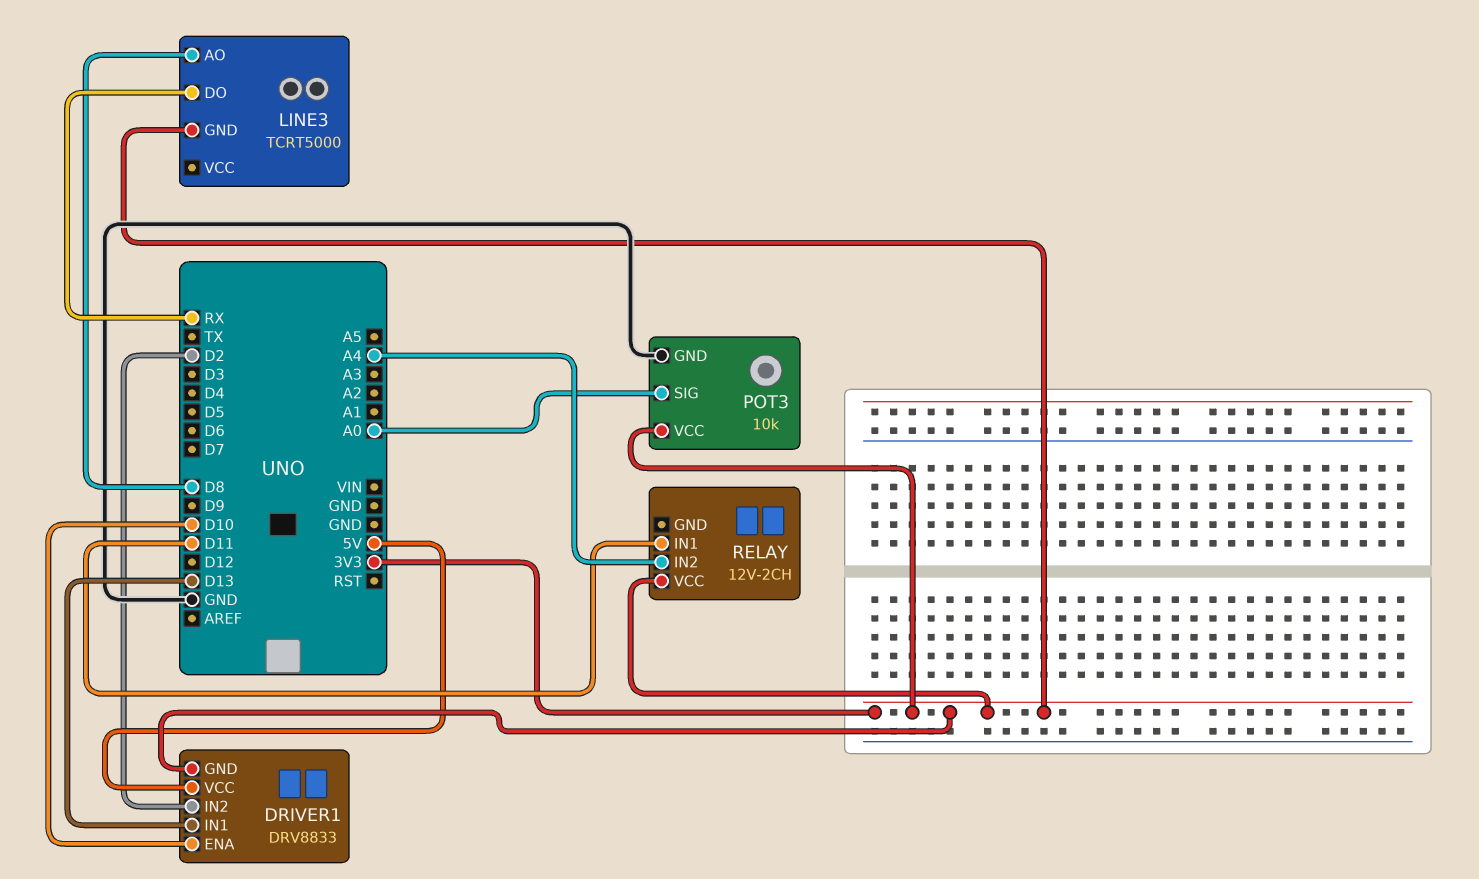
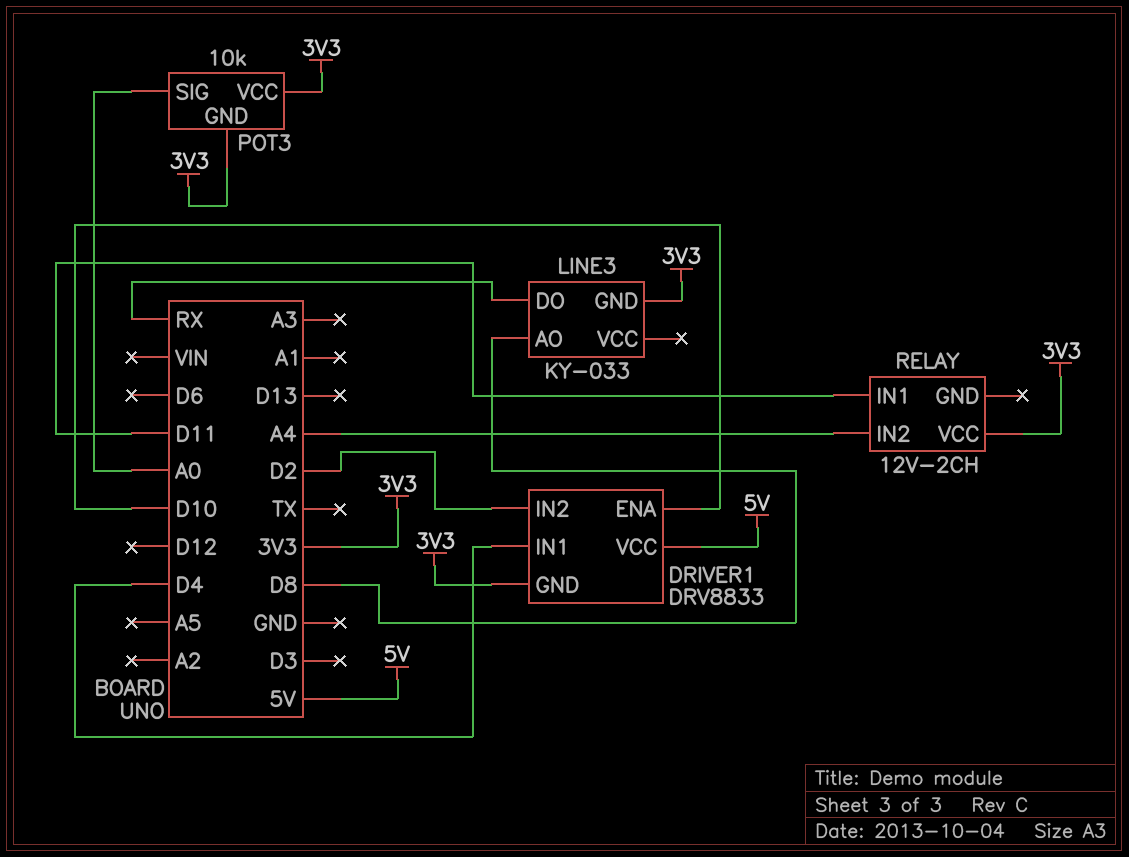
DRIVER1 pin IN1: D13 -> D4
LINE3: TCRT5000 -> KY-033
POT3 pin GND: GND -> 3V3

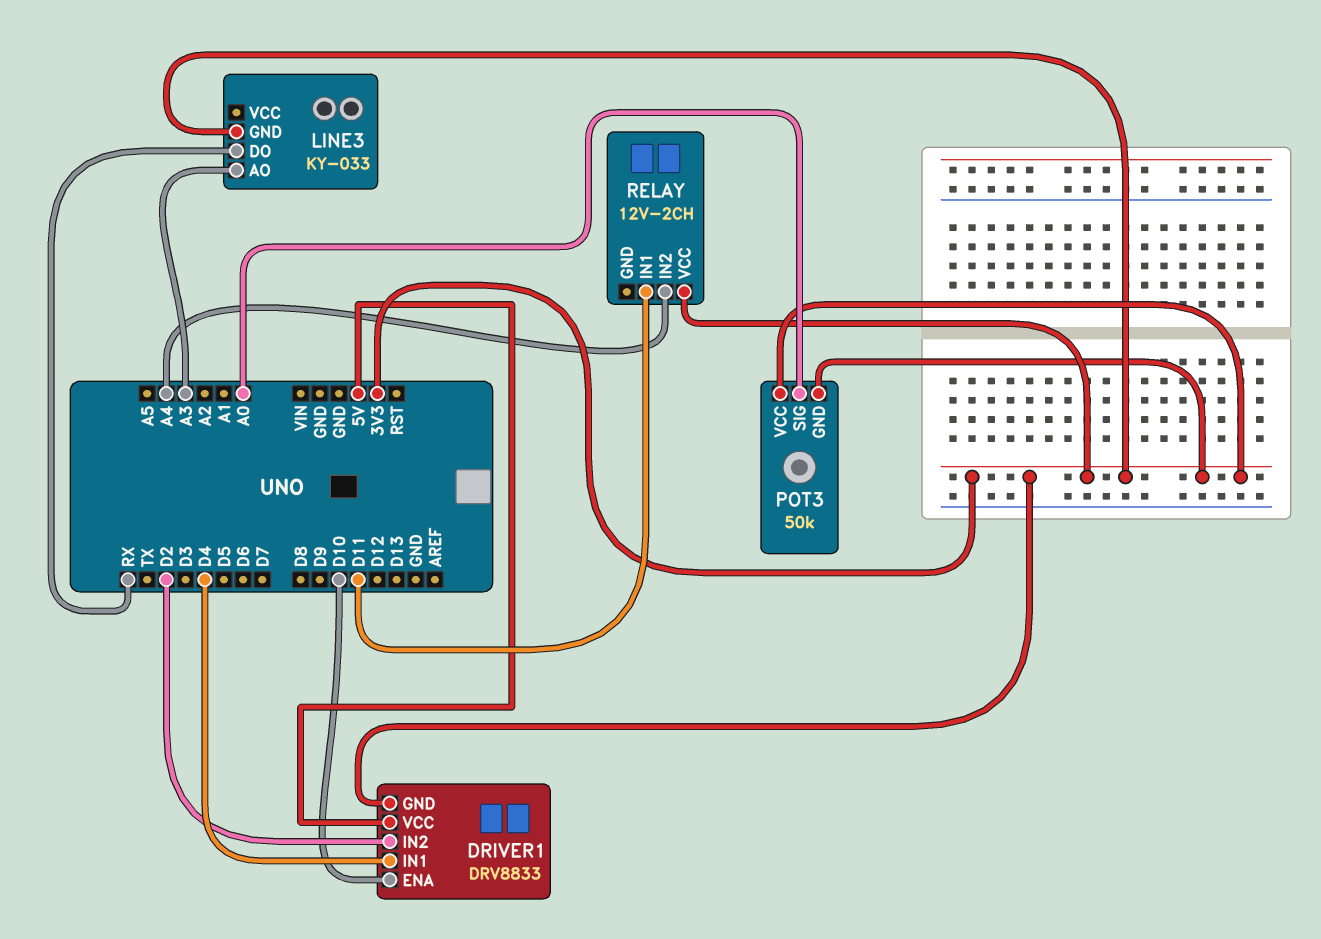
LINE3 pin AO: D8 -> A3
POT3: 10k -> 50k

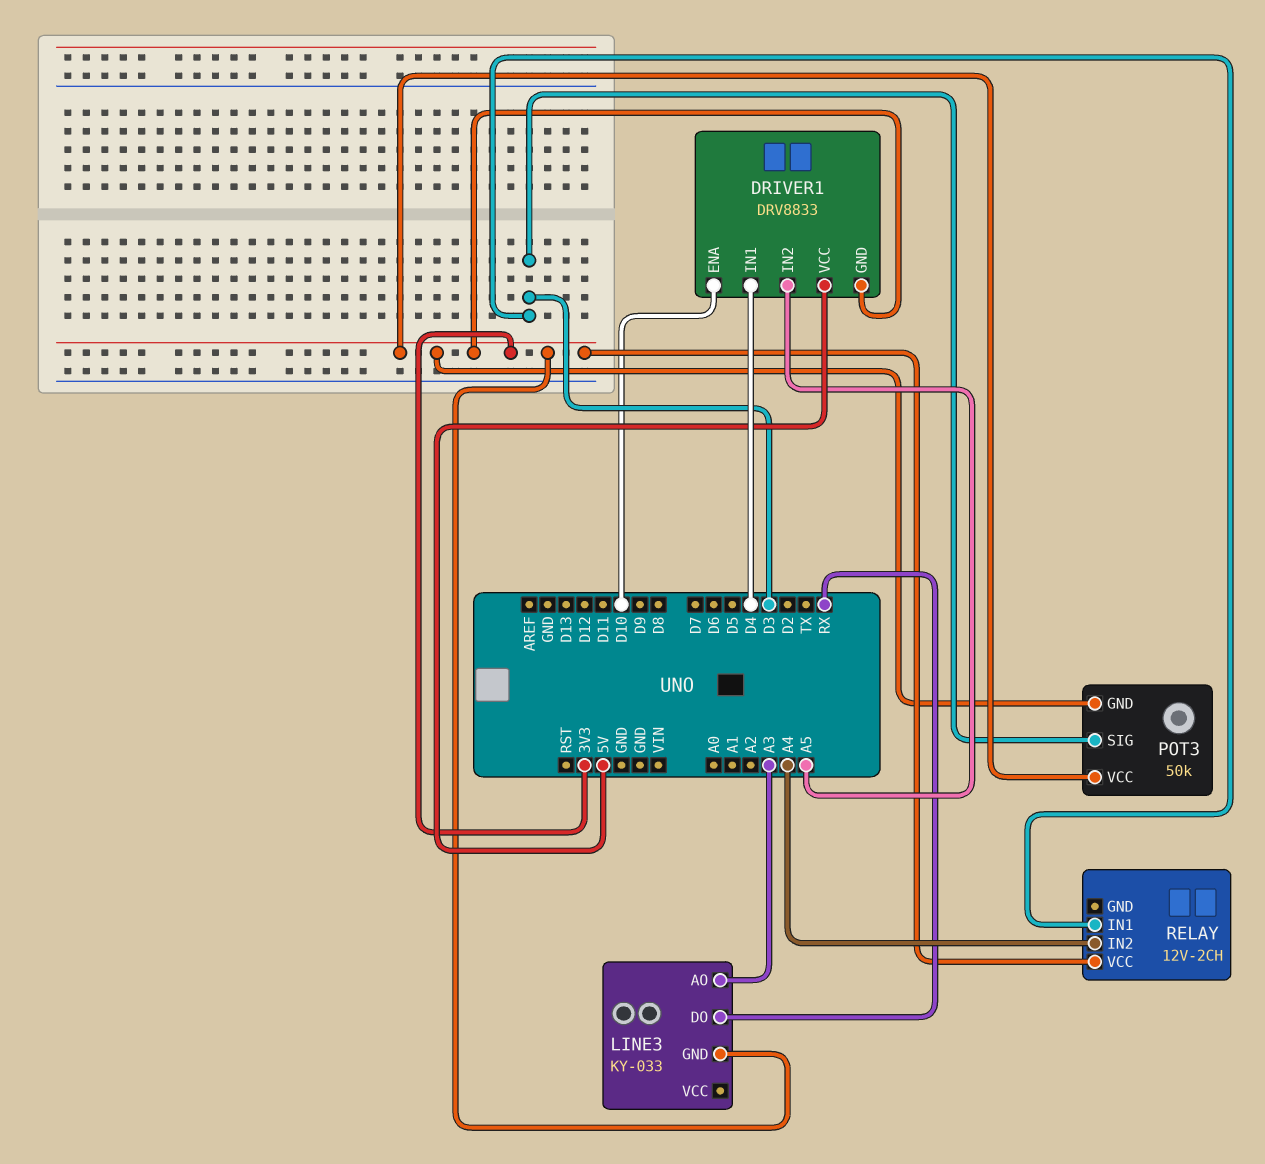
DRIVER1 pin IN2: D2 -> A5
POT3 pin SIG: A0 -> D3
RELAY pin IN1: D11 -> D3

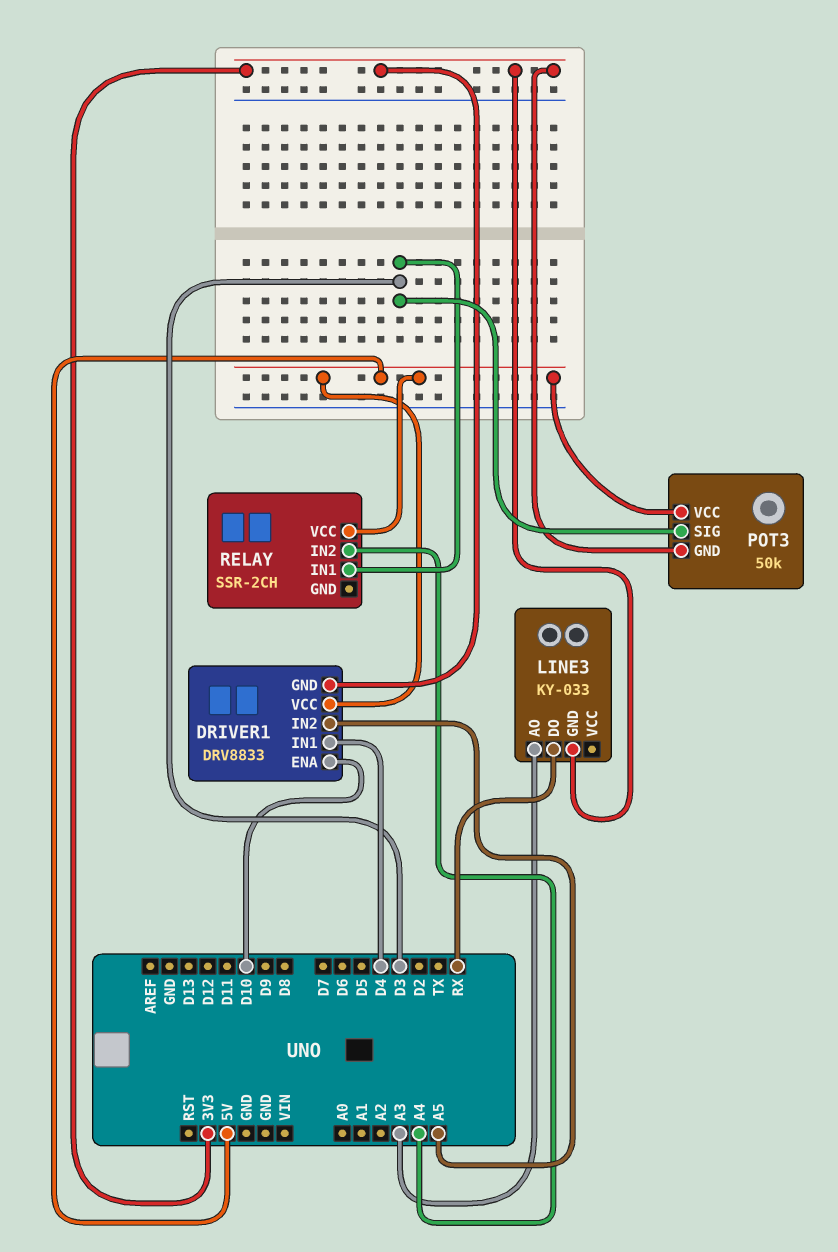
POT3 pin VCC: 3V3 -> 5V
RELAY: 12V-2CH -> SSR-2CH
RELAY pin VCC: 3V3 -> 5V

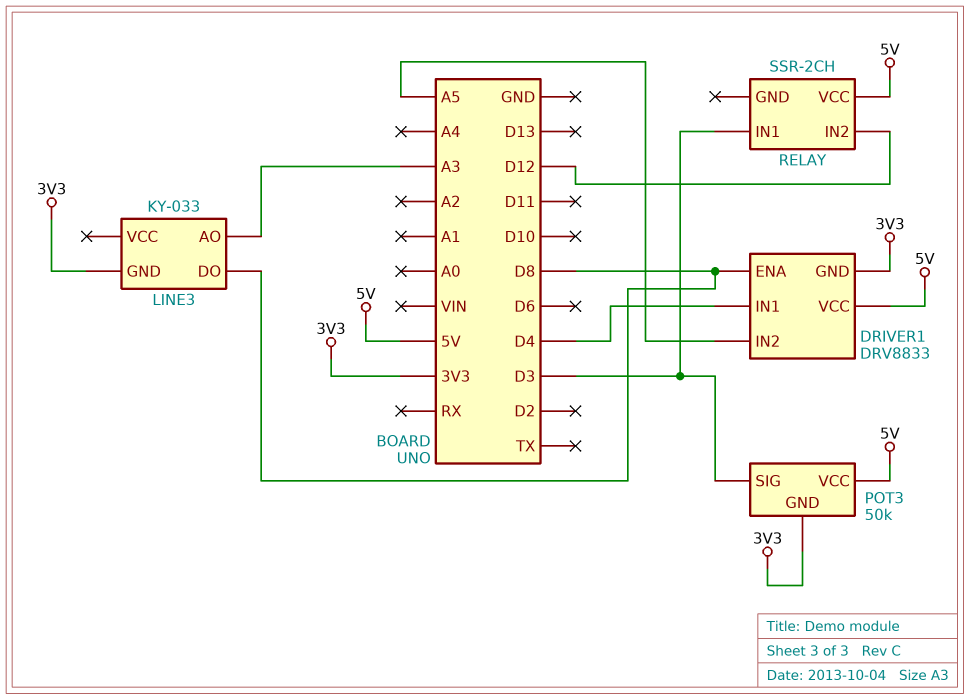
DRIVER1 pin ENA: D10 -> D8
LINE3 pin DO: RX -> D8
RELAY pin IN2: A4 -> D12

